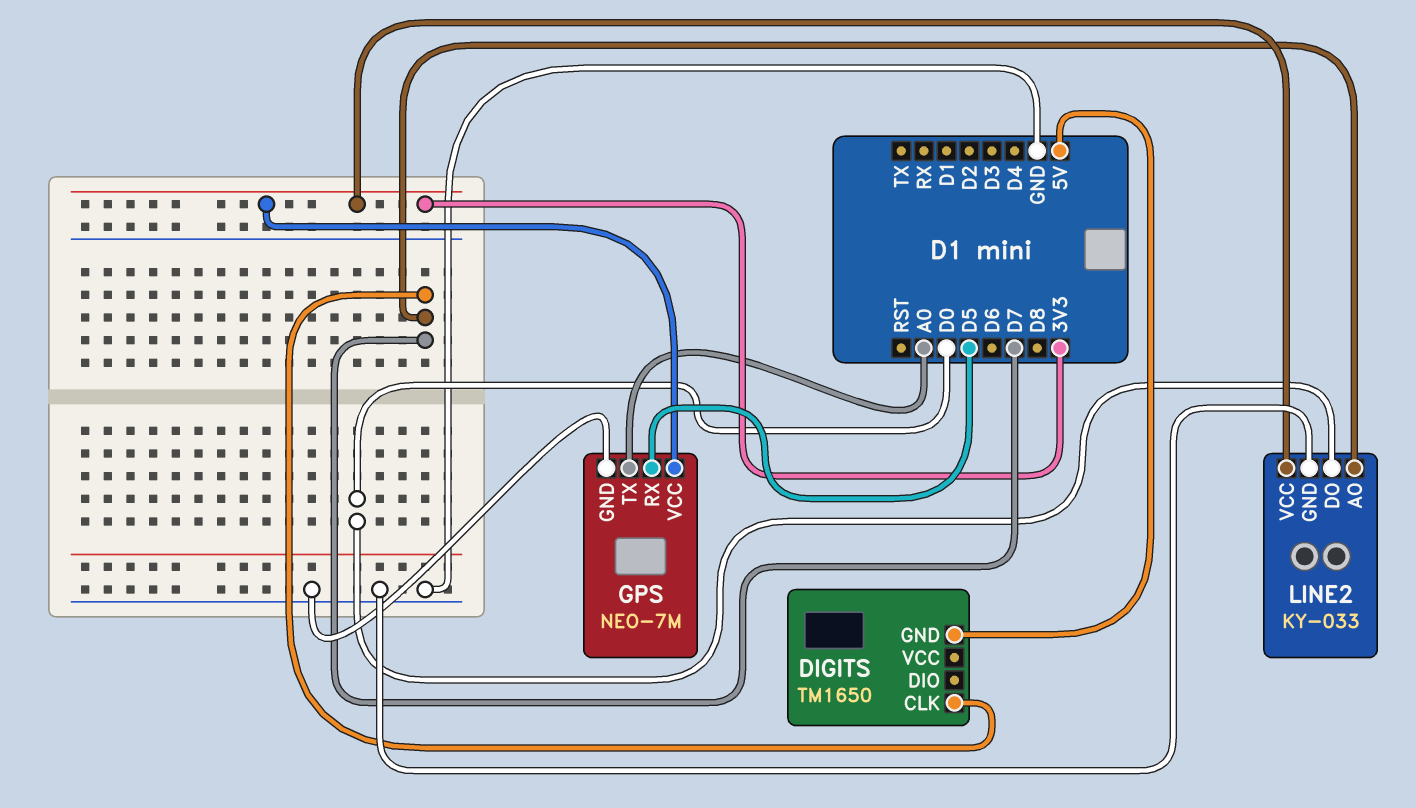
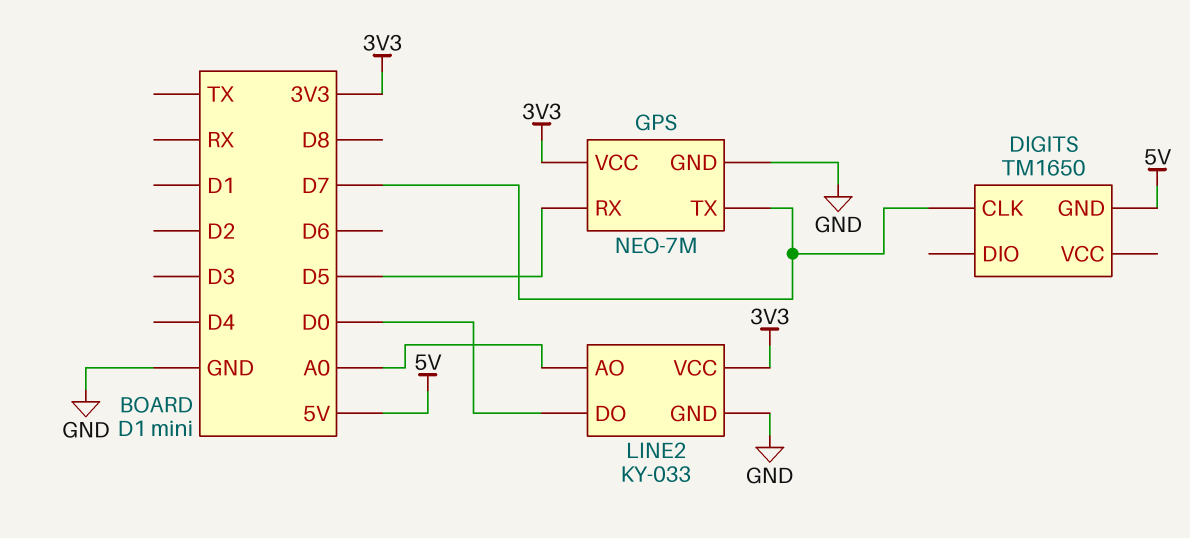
GPS pin TX: A0 -> D7
LINE2 pin AO: D7 -> A0

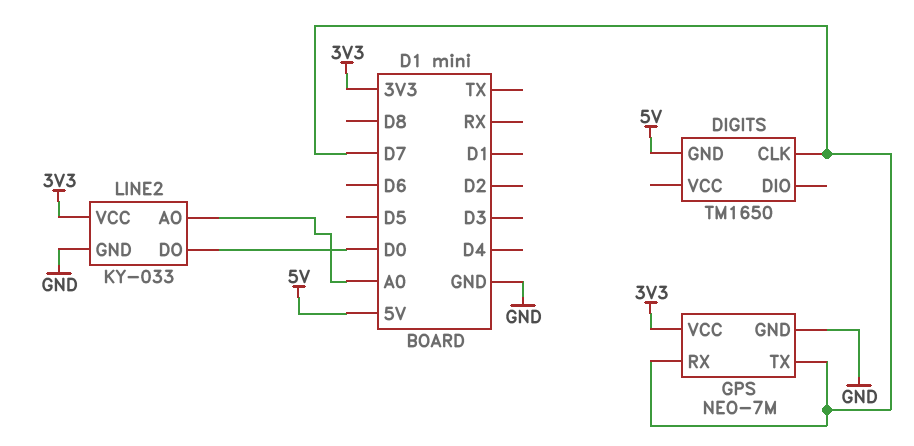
GPS pin RX: D5 -> D7

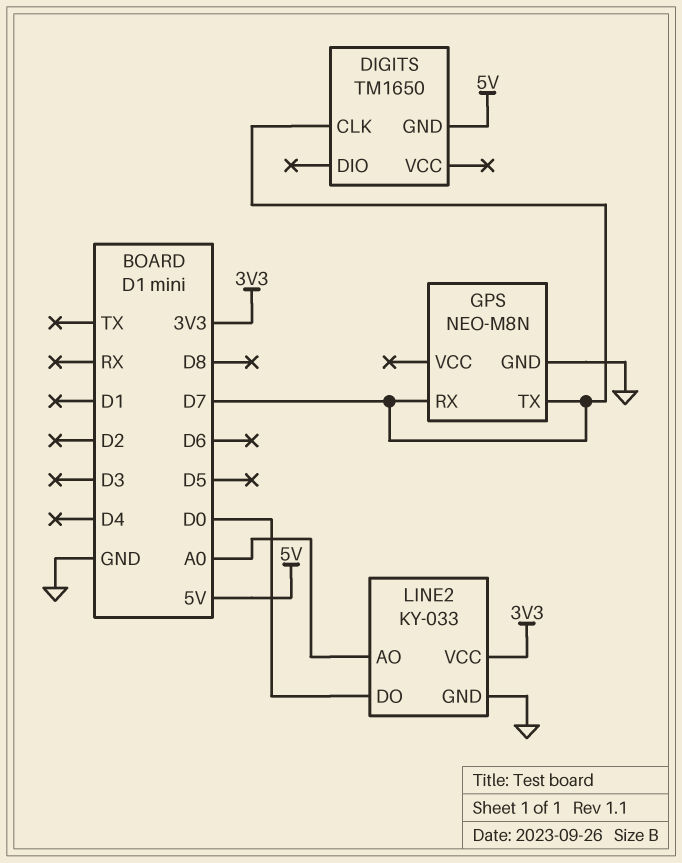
GPS: NEO-7M -> NEO-M8N
GPS pin VCC: 3V3 -> none

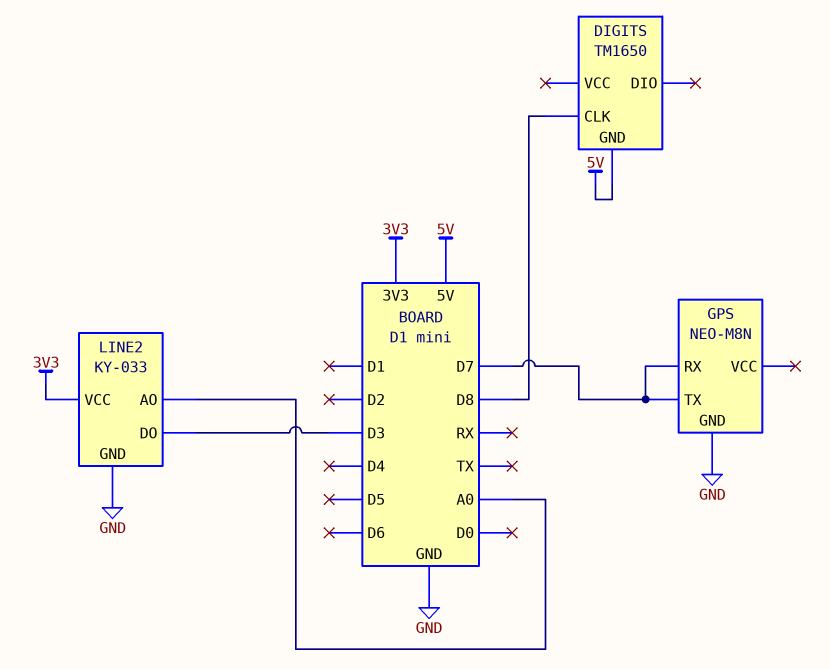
DIGITS pin CLK: D7 -> D8
LINE2 pin DO: D0 -> D3

